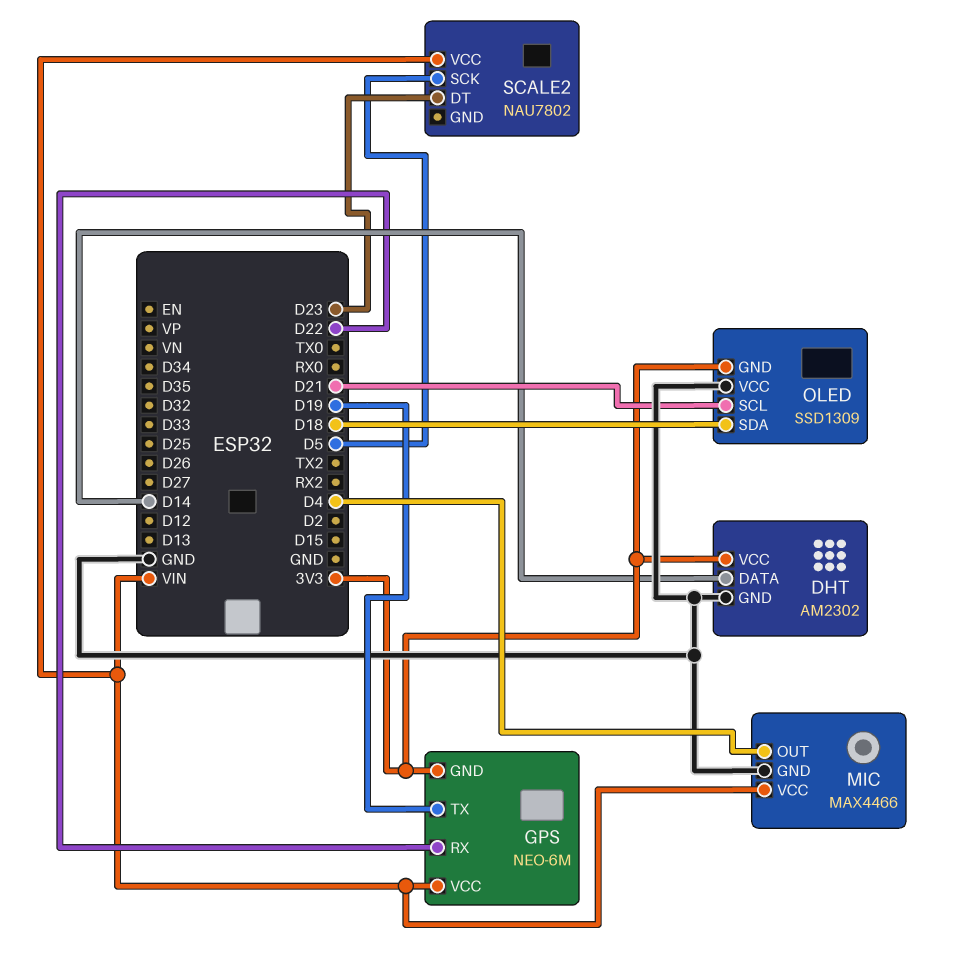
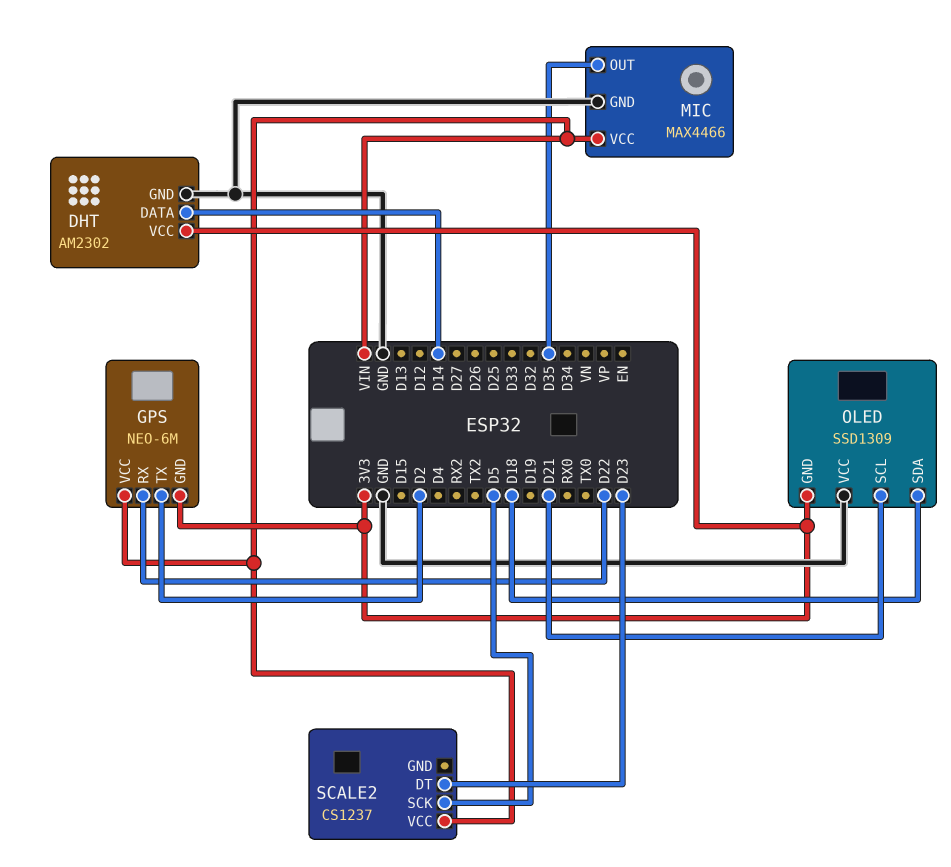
GPS pin TX: D19 -> D2
MIC pin OUT: D4 -> D35
SCALE2: NAU7802 -> CS1237

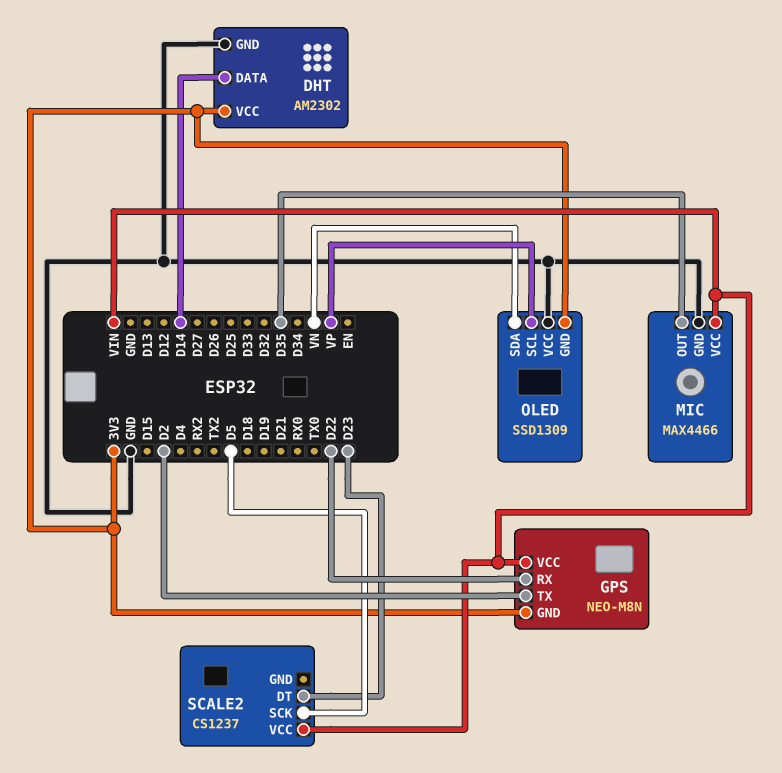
GPS: NEO-6M -> NEO-M8N
OLED pin SCL: D21 -> VP
OLED pin SDA: D18 -> VN

